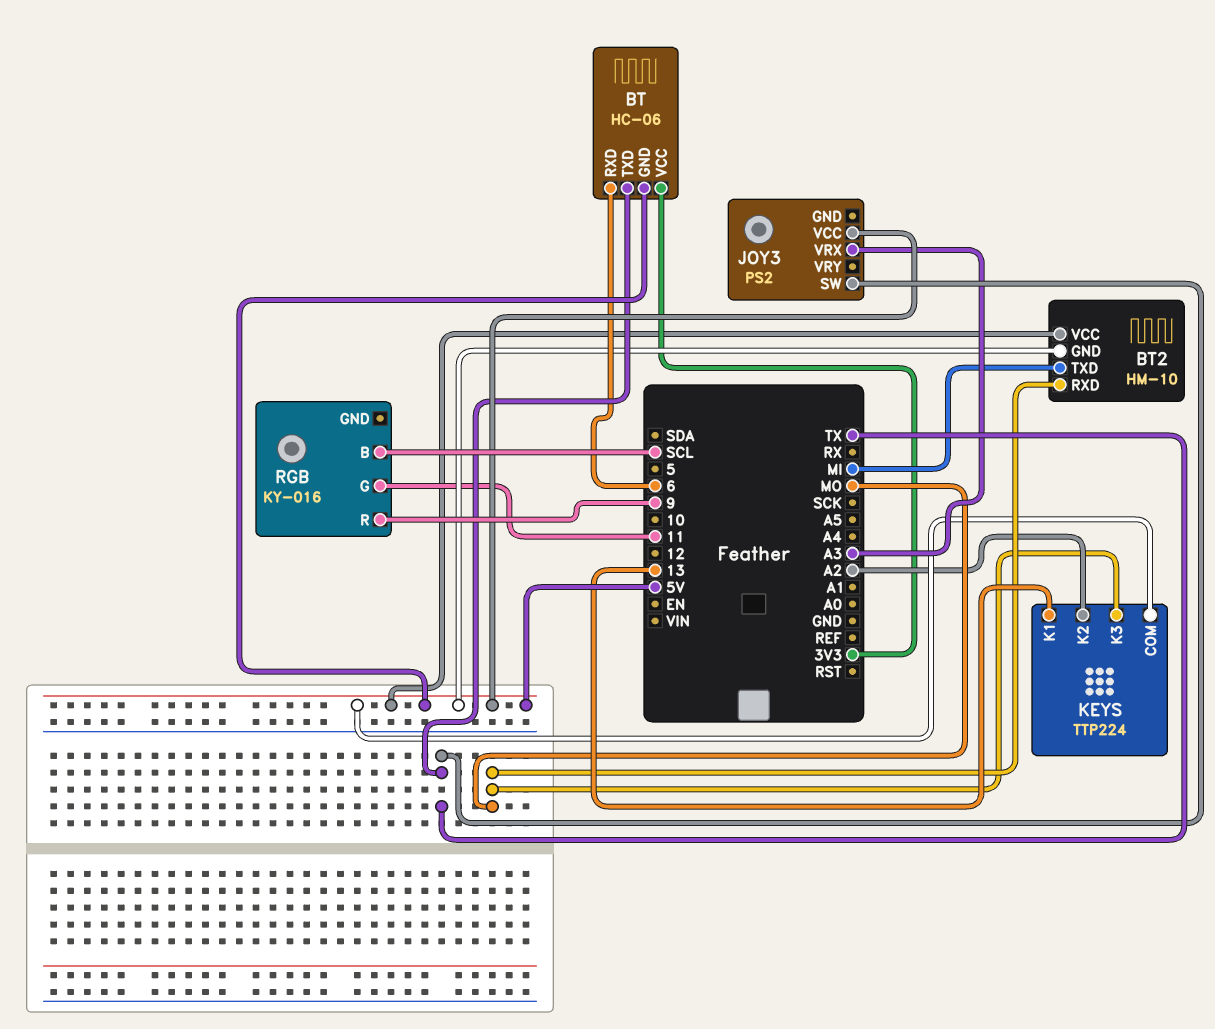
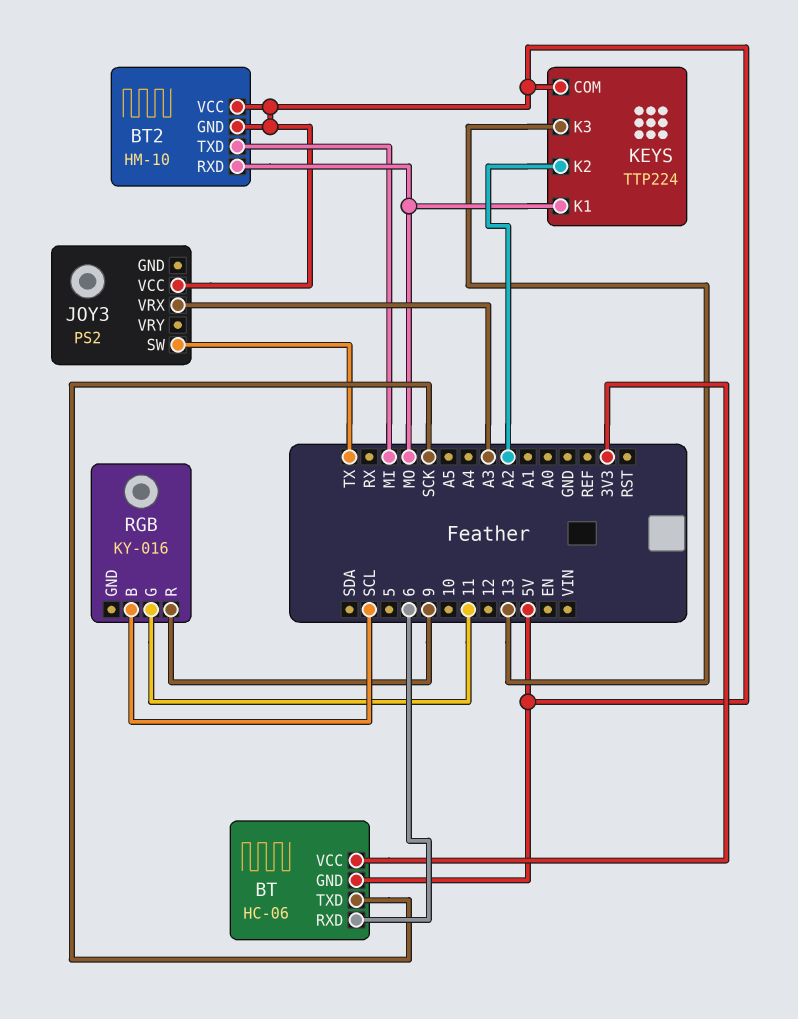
BT pin TXD: TX -> SCK
KEYS pin K1: 13 -> MO
KEYS pin K3: MO -> 13

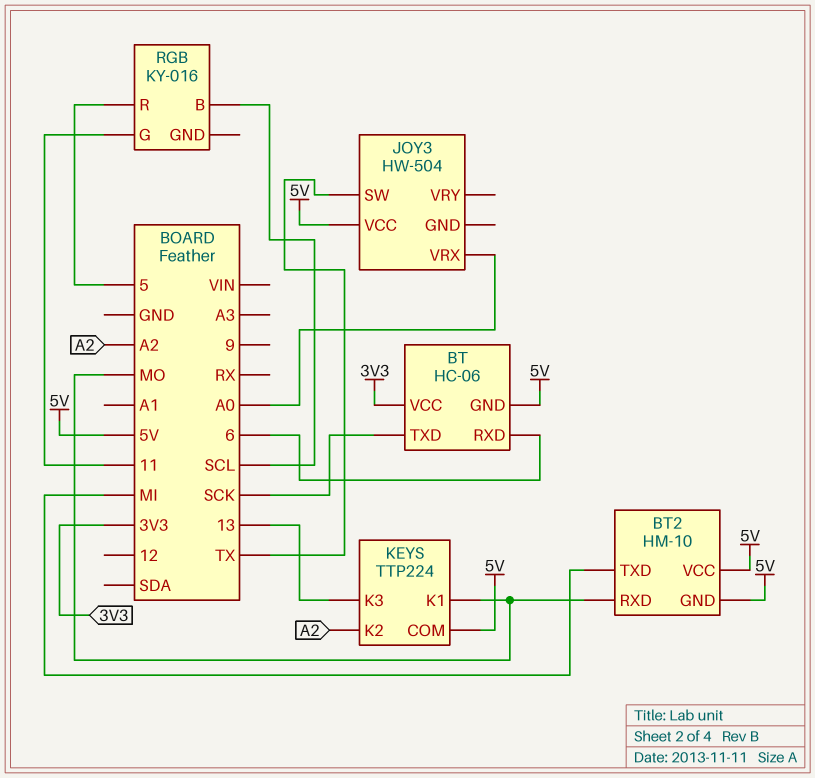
JOY3: PS2 -> HW-504
JOY3 pin VRX: A3 -> A0
RGB pin R: 9 -> 5

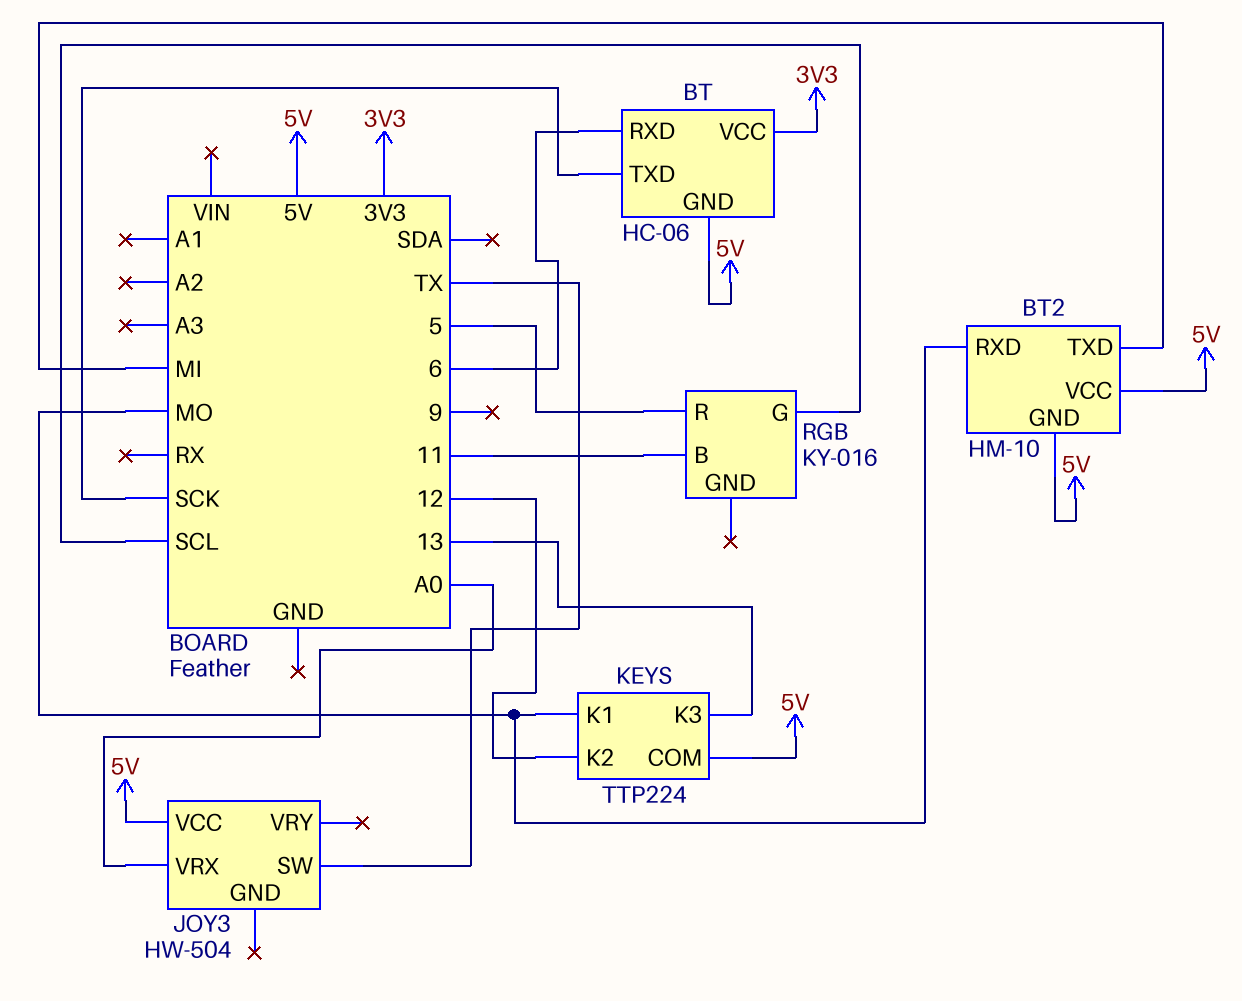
KEYS pin K2: A2 -> 12
RGB pin B: SCL -> 11
RGB pin G: 11 -> SCL

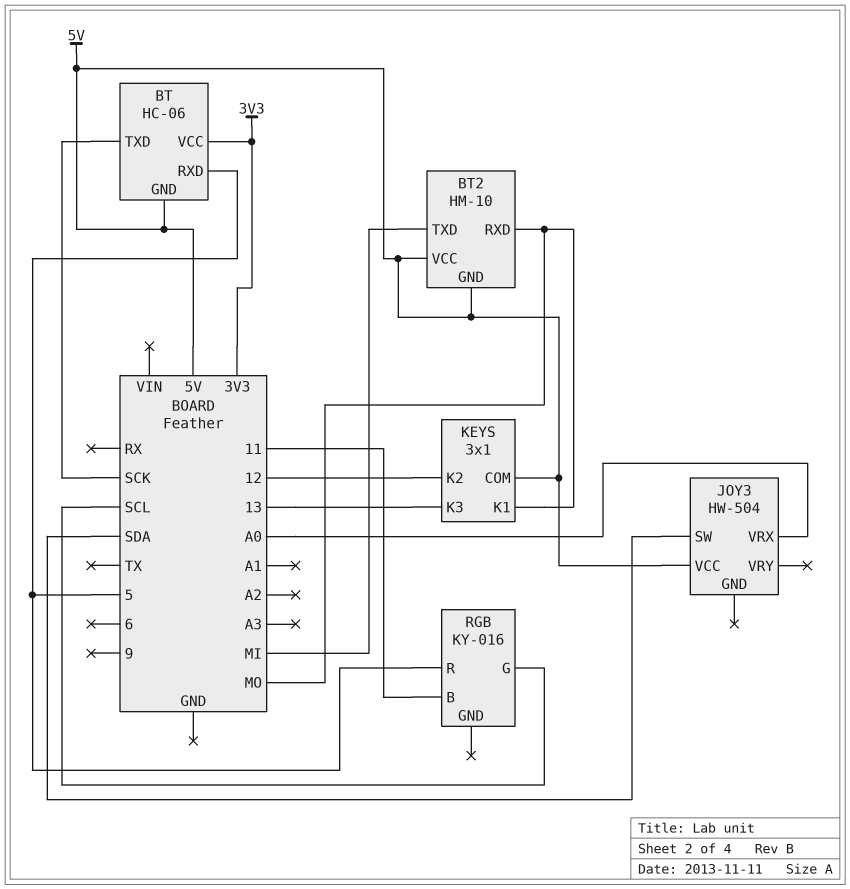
BT pin RXD: 6 -> 5
JOY3 pin SW: TX -> SDA
KEYS: TTP224 -> 3x1

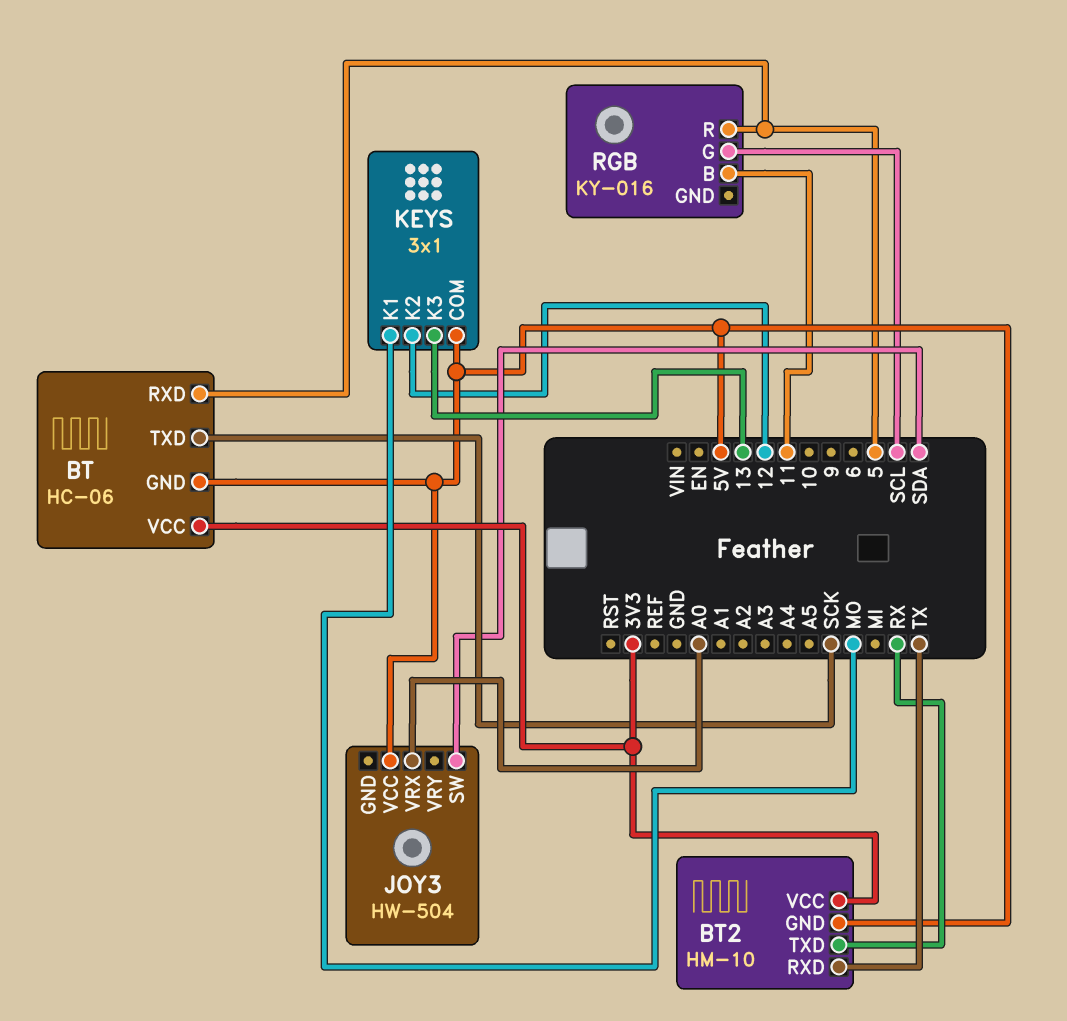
BT2 pin RXD: MO -> TX
BT2 pin TXD: MI -> RX
BT2 pin VCC: 5V -> 3V3

